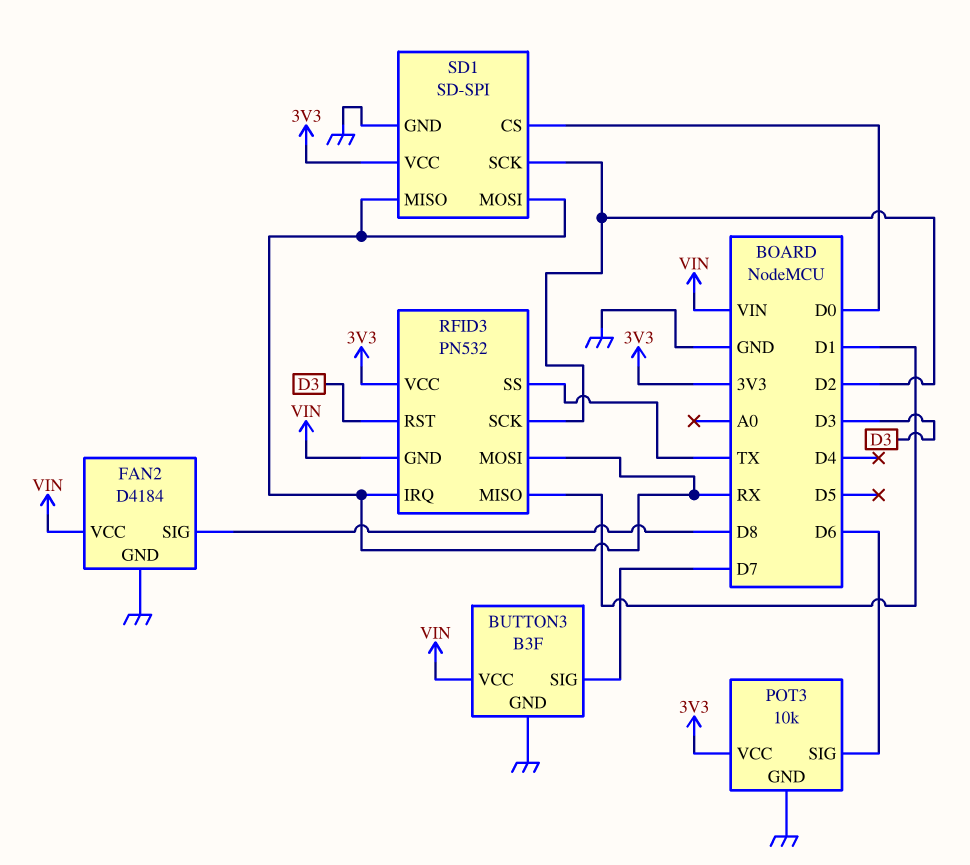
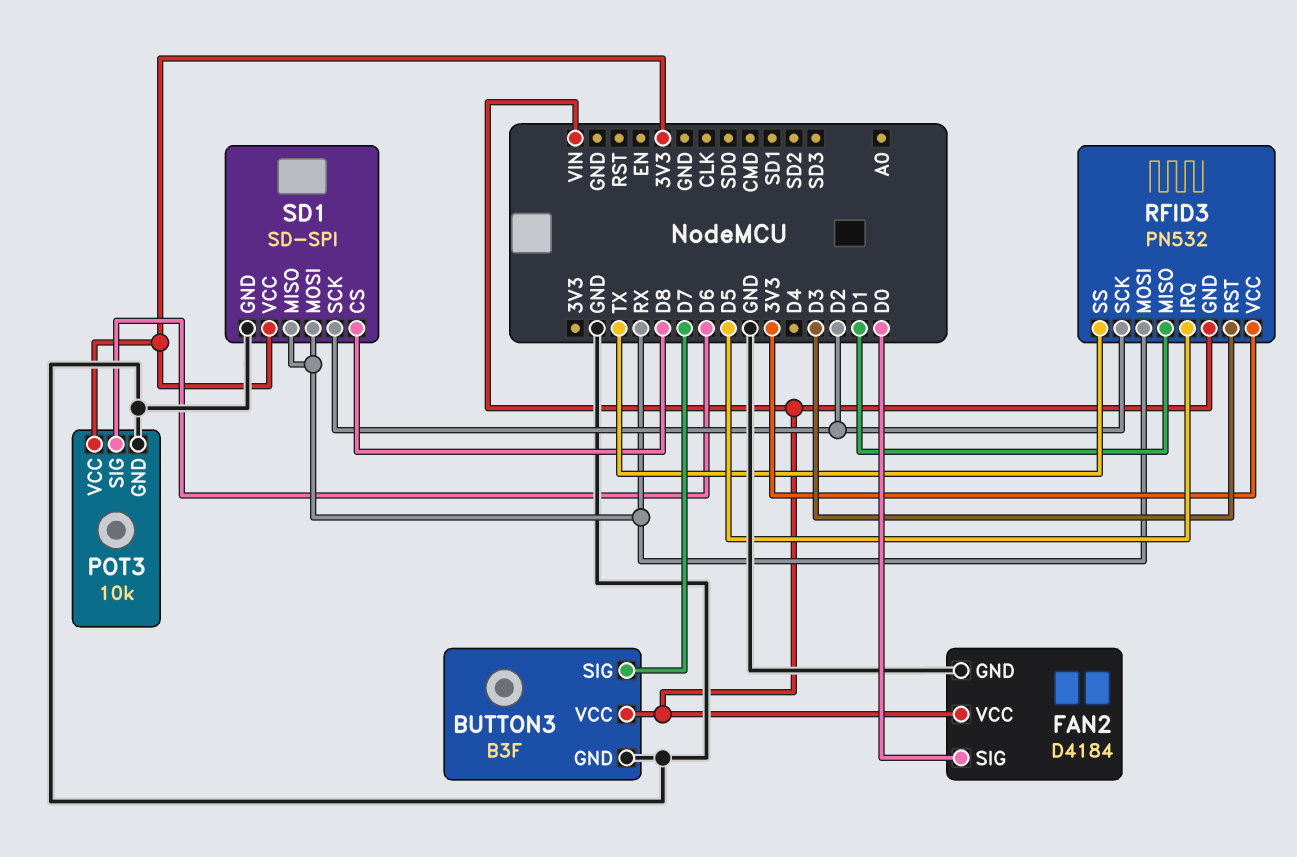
FAN2 pin SIG: D8 -> D0
RFID3 pin IRQ: RX -> D5
SD1 pin CS: D0 -> D8

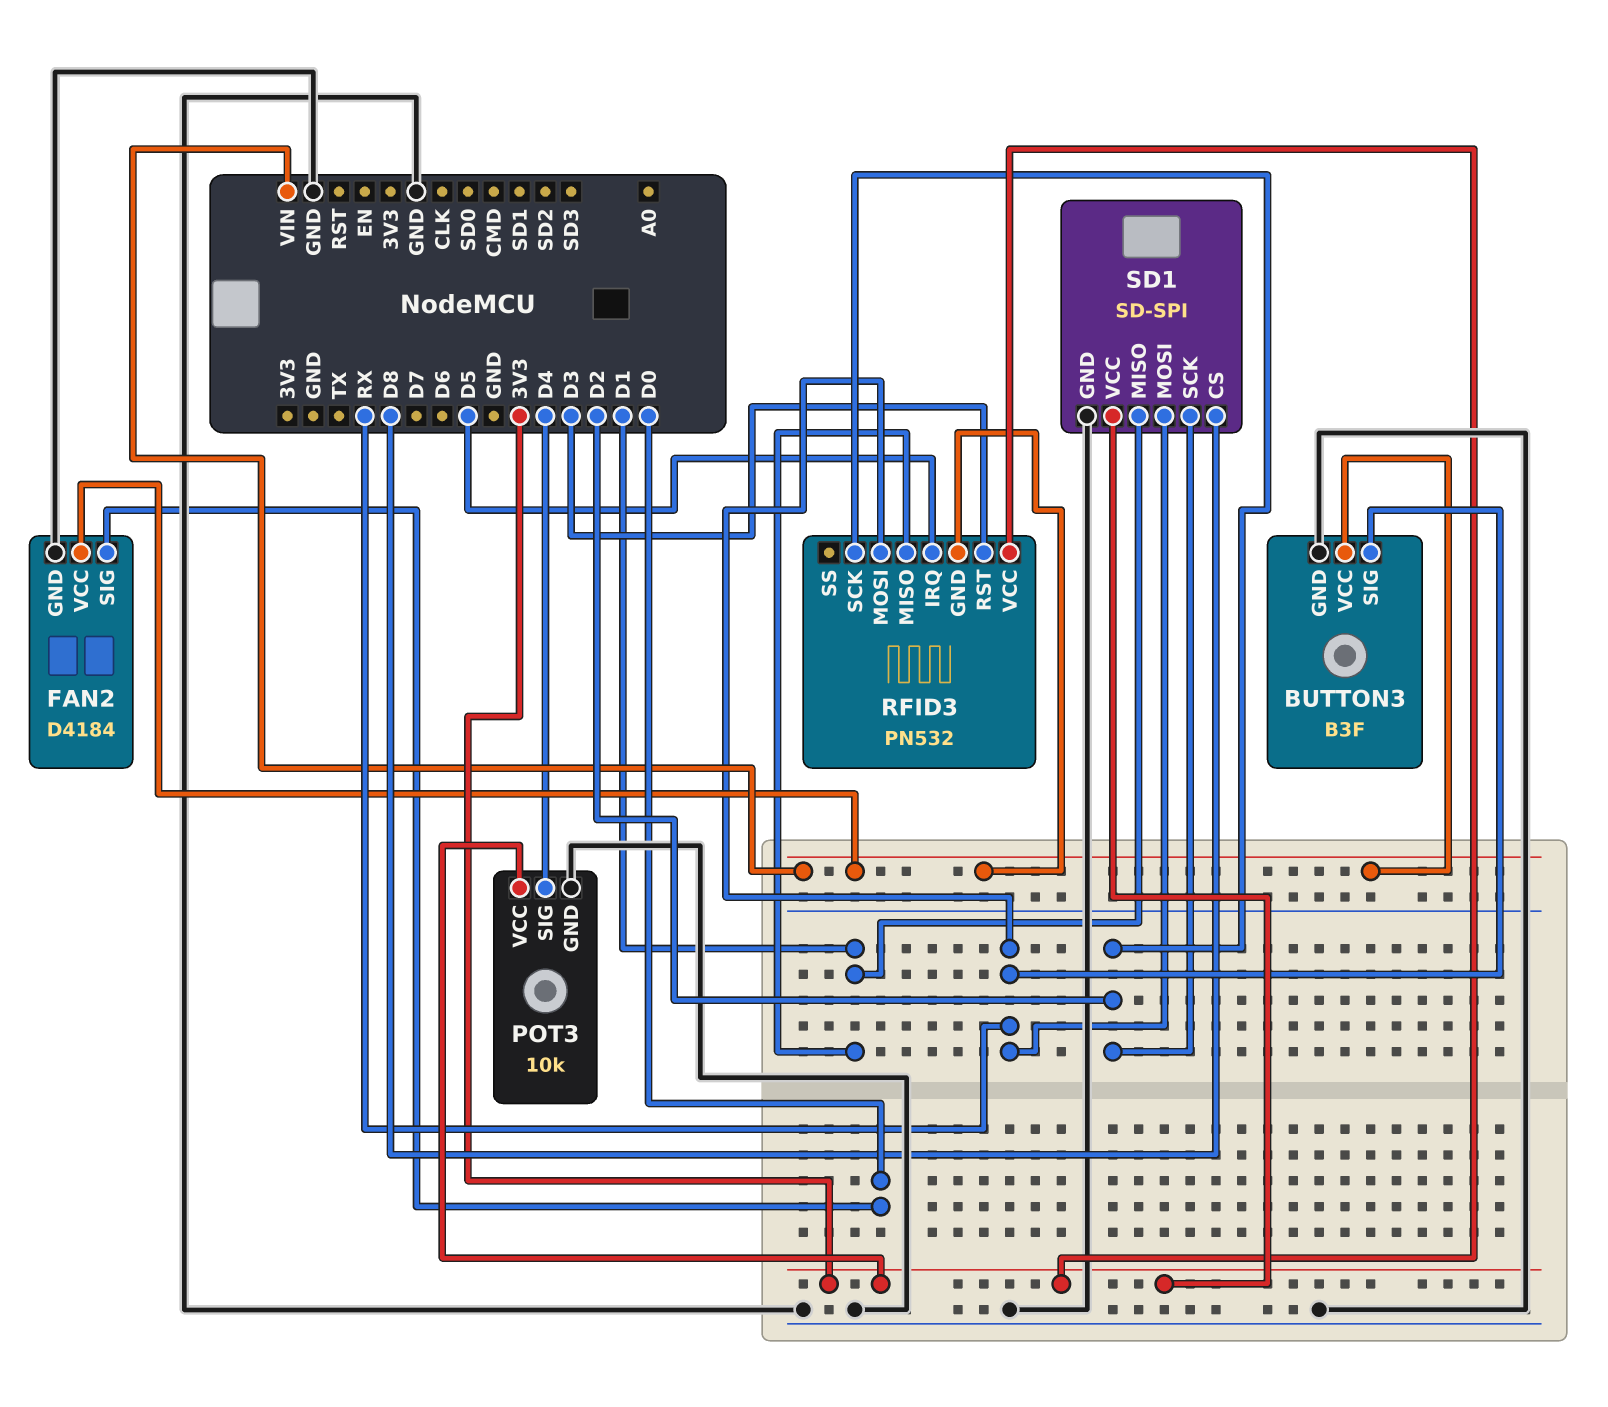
BUTTON3 pin SIG: D7 -> RX
POT3 pin SIG: D6 -> D4
RFID3 pin SS: TX -> none
SD1 pin MISO: RX -> D1

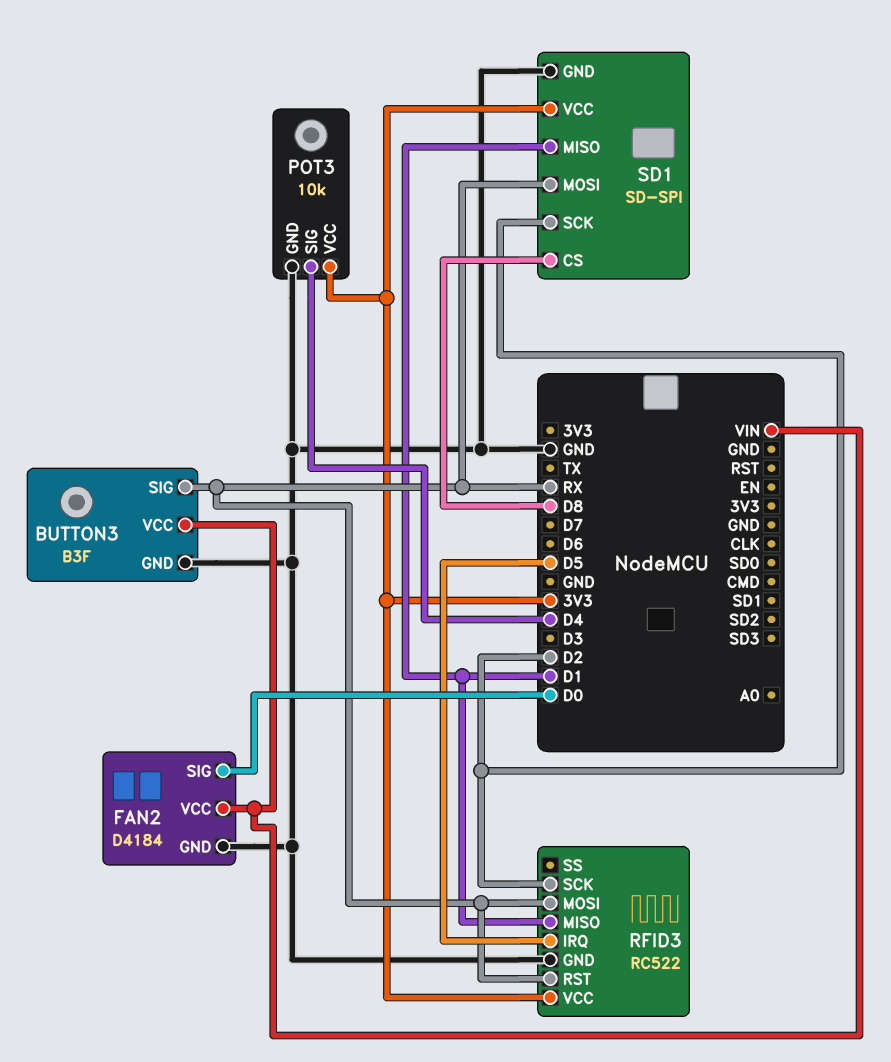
RFID3: PN532 -> RC522
RFID3 pin GND: VIN -> GND
RFID3 pin RST: D3 -> RX

